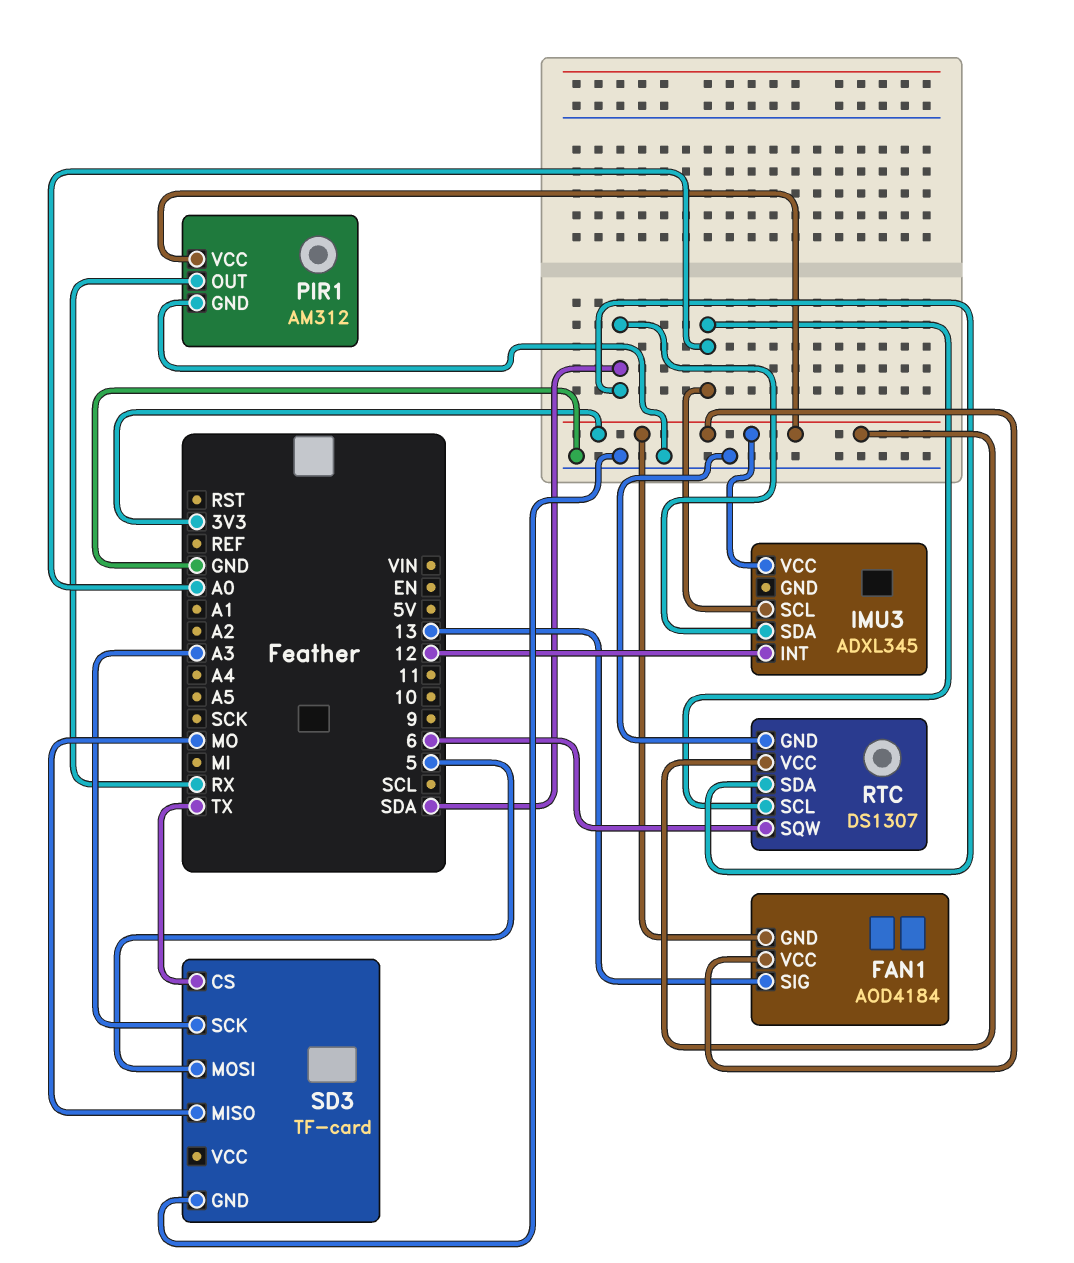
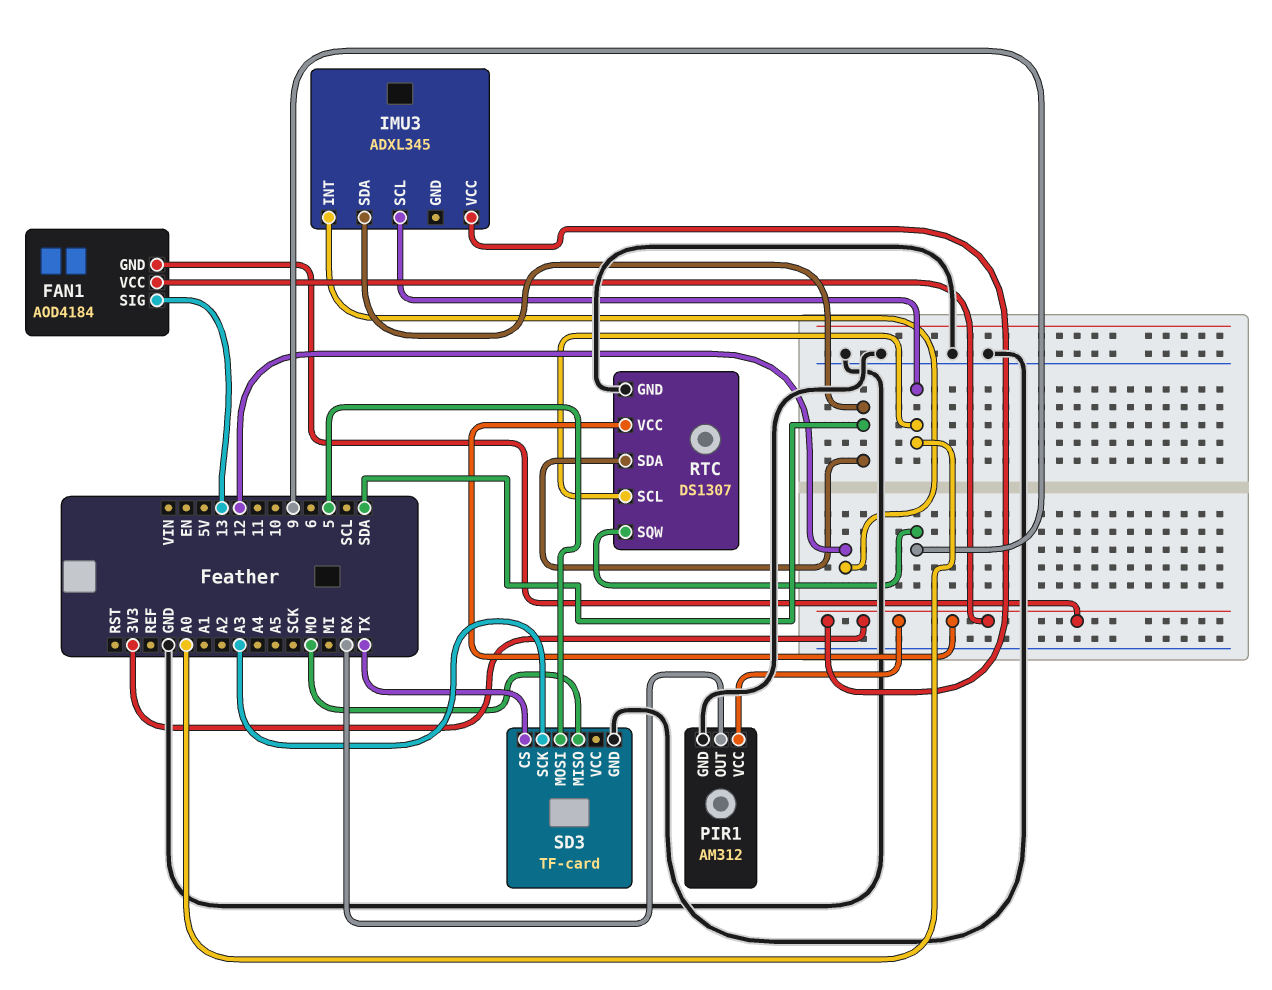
RTC pin SQW: 6 -> 9

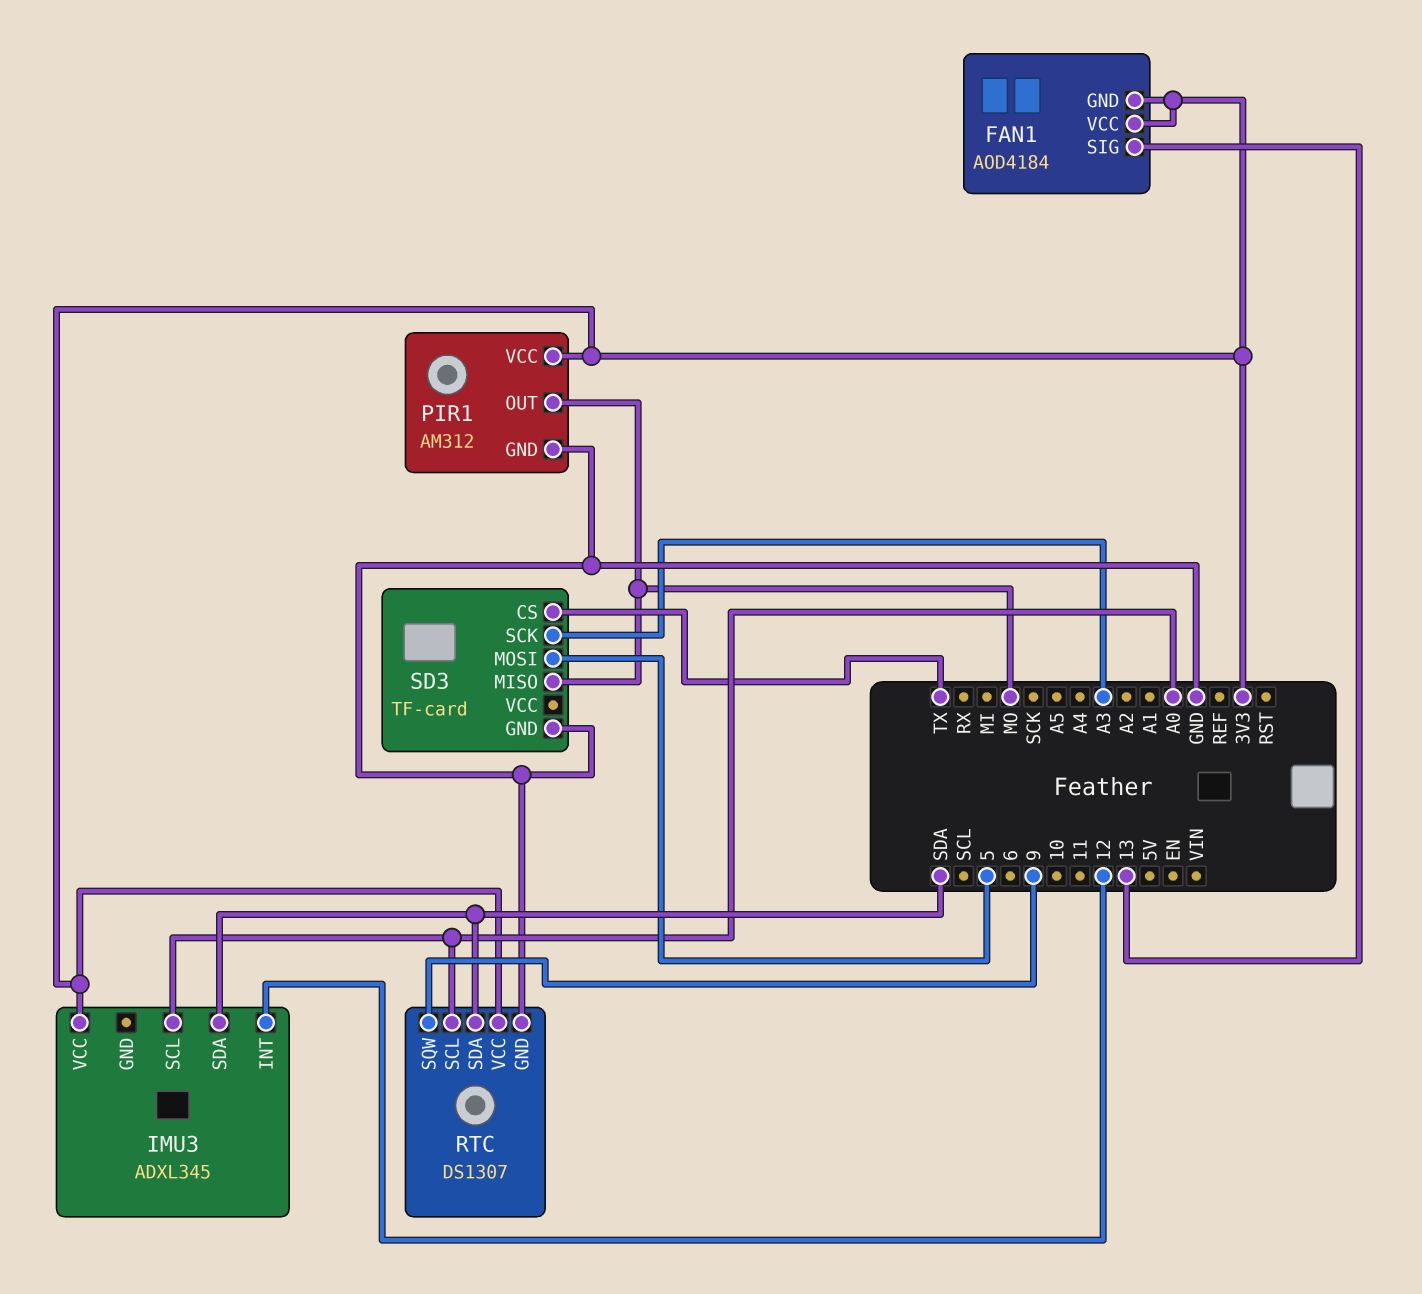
PIR1 pin OUT: RX -> MO

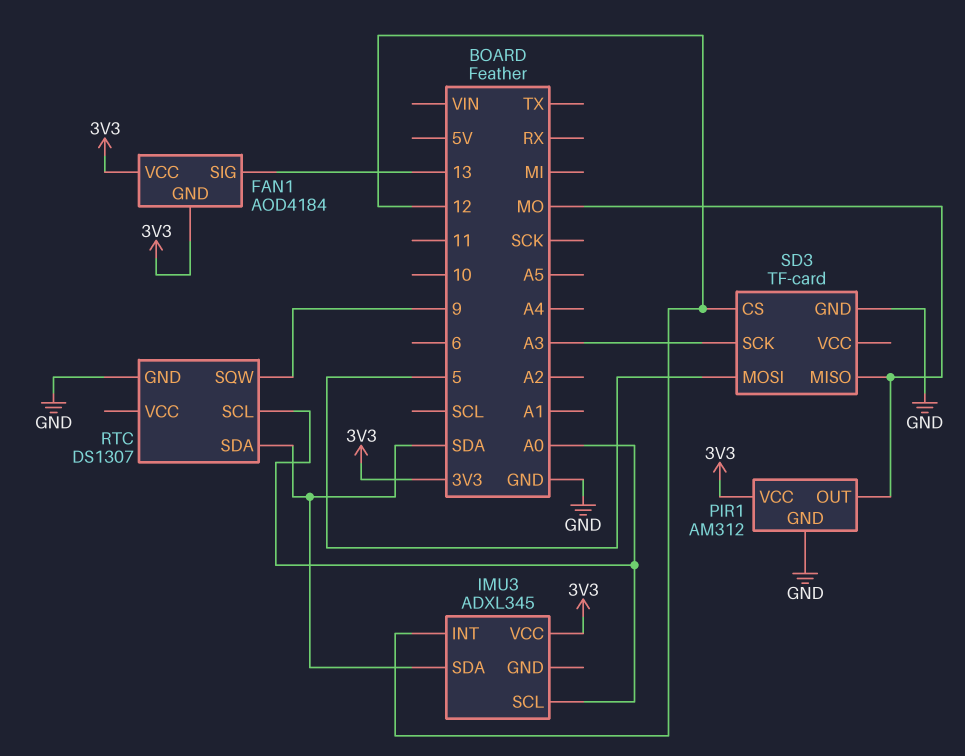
RTC pin VCC: 3V3 -> none
SD3 pin CS: TX -> 12

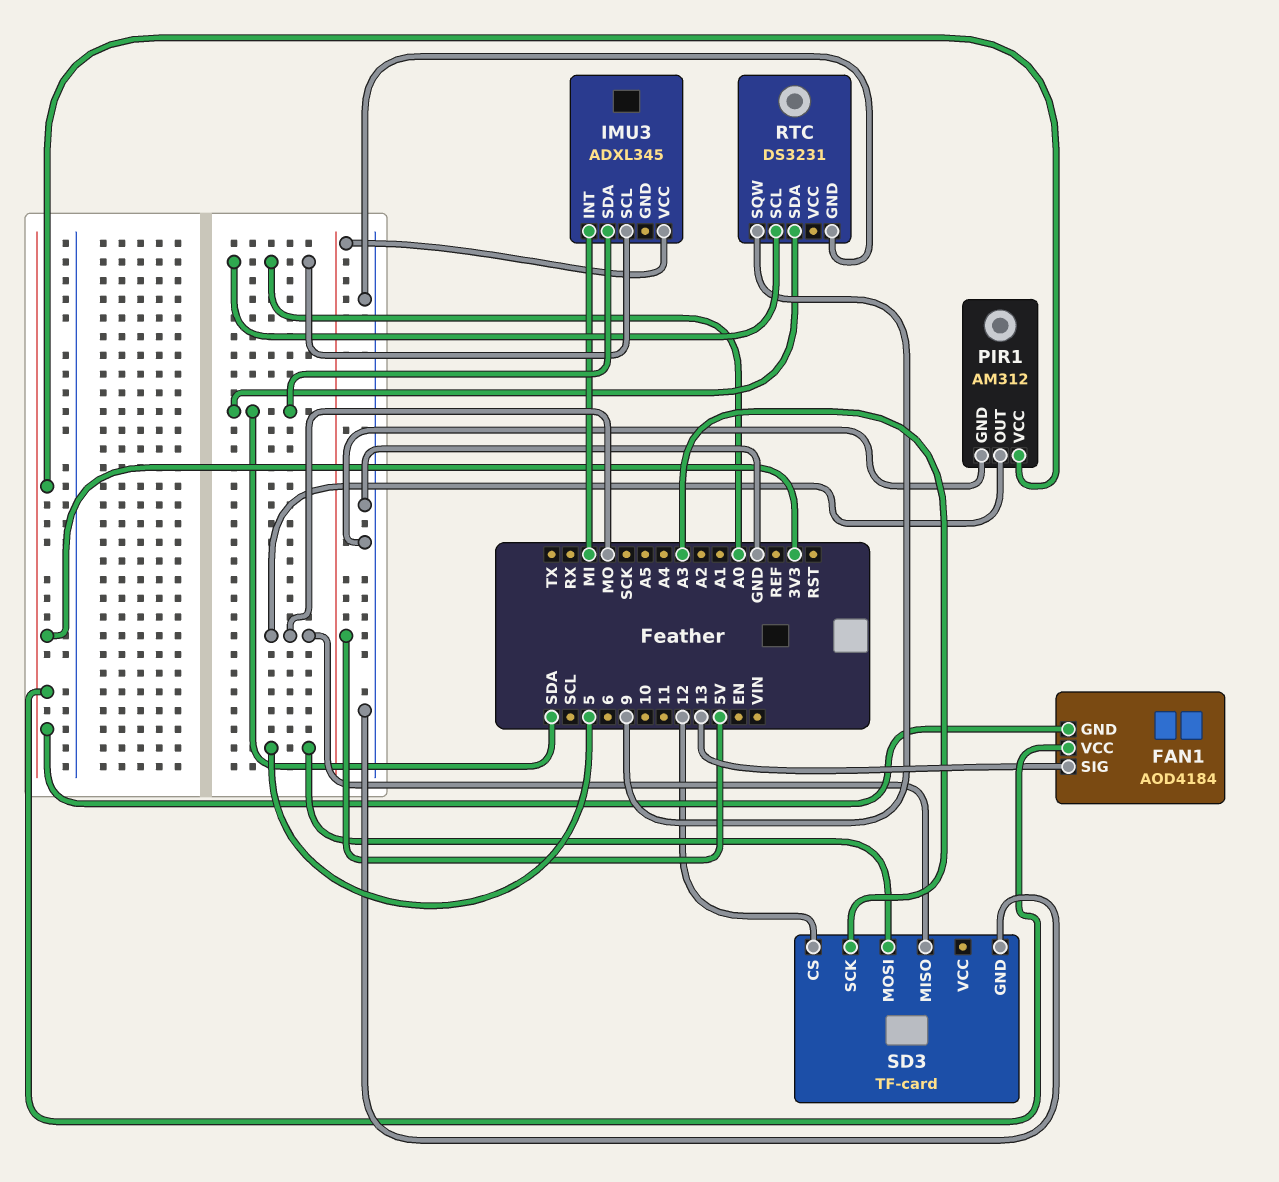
IMU3 pin INT: 12 -> MI
IMU3 pin VCC: 3V3 -> 5V
RTC: DS1307 -> DS3231

